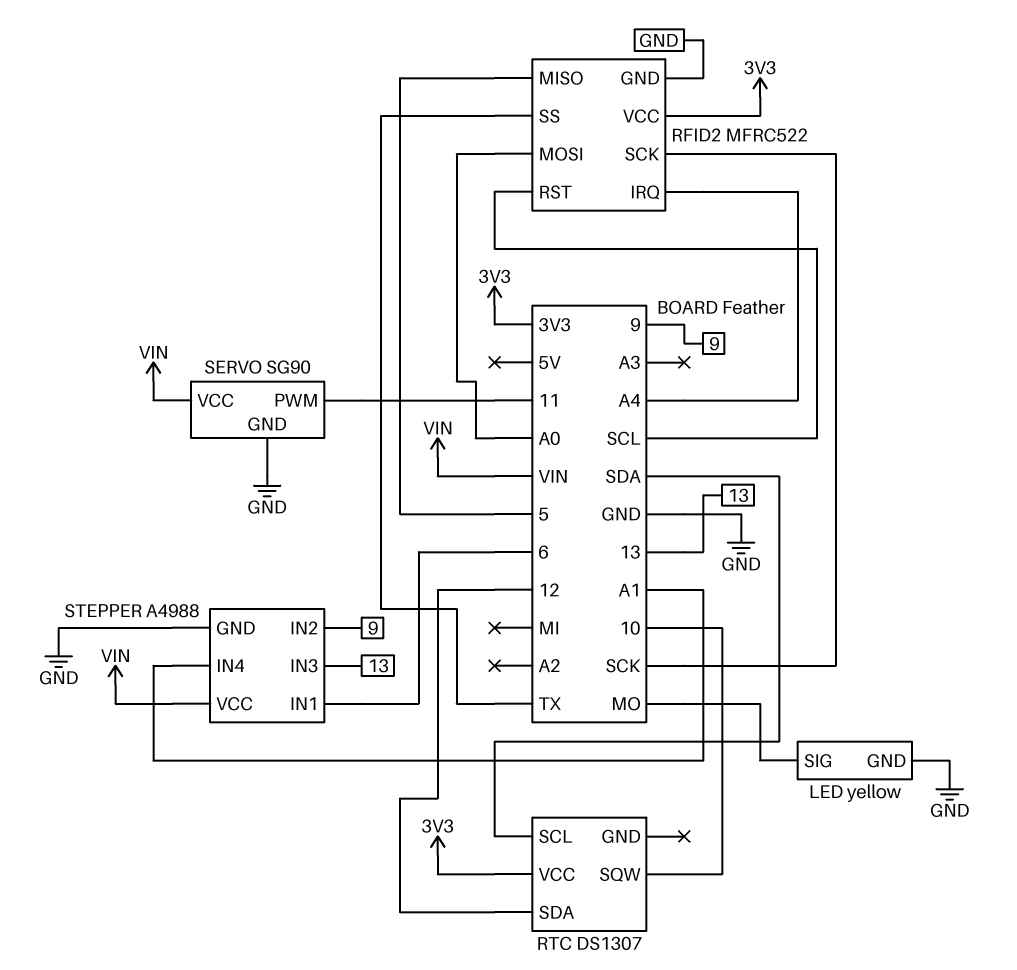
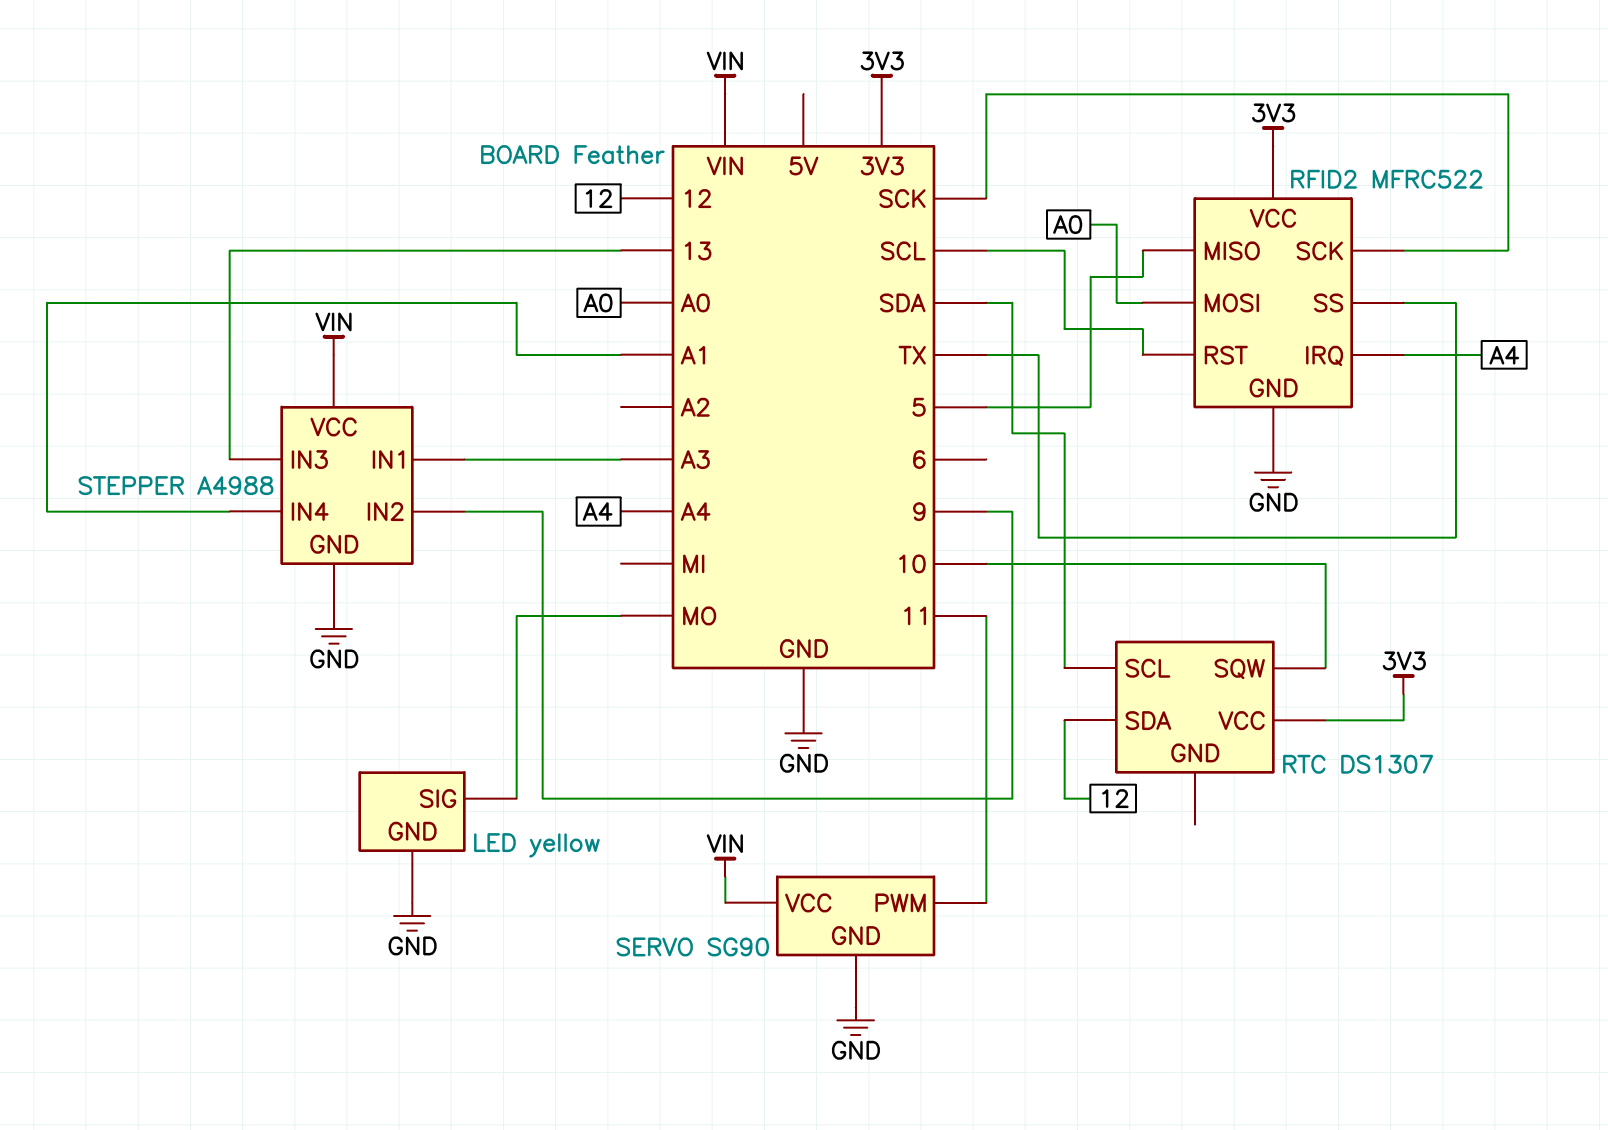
STEPPER pin IN1: 6 -> A3

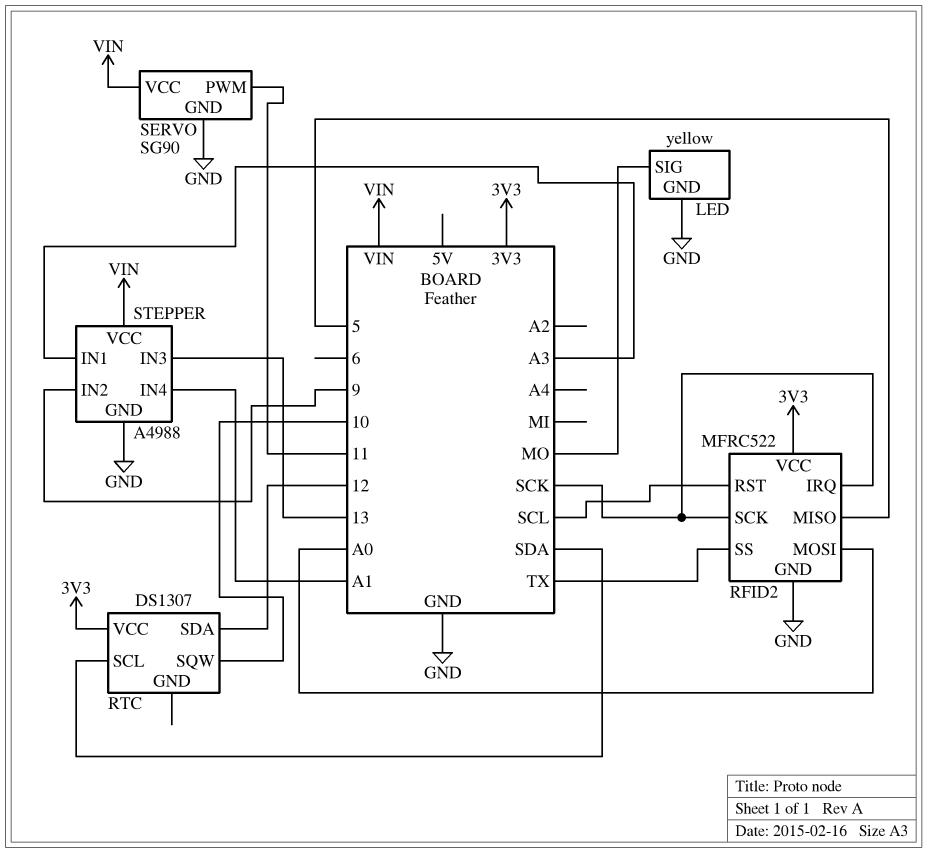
RFID2 pin IRQ: A4 -> SCK

